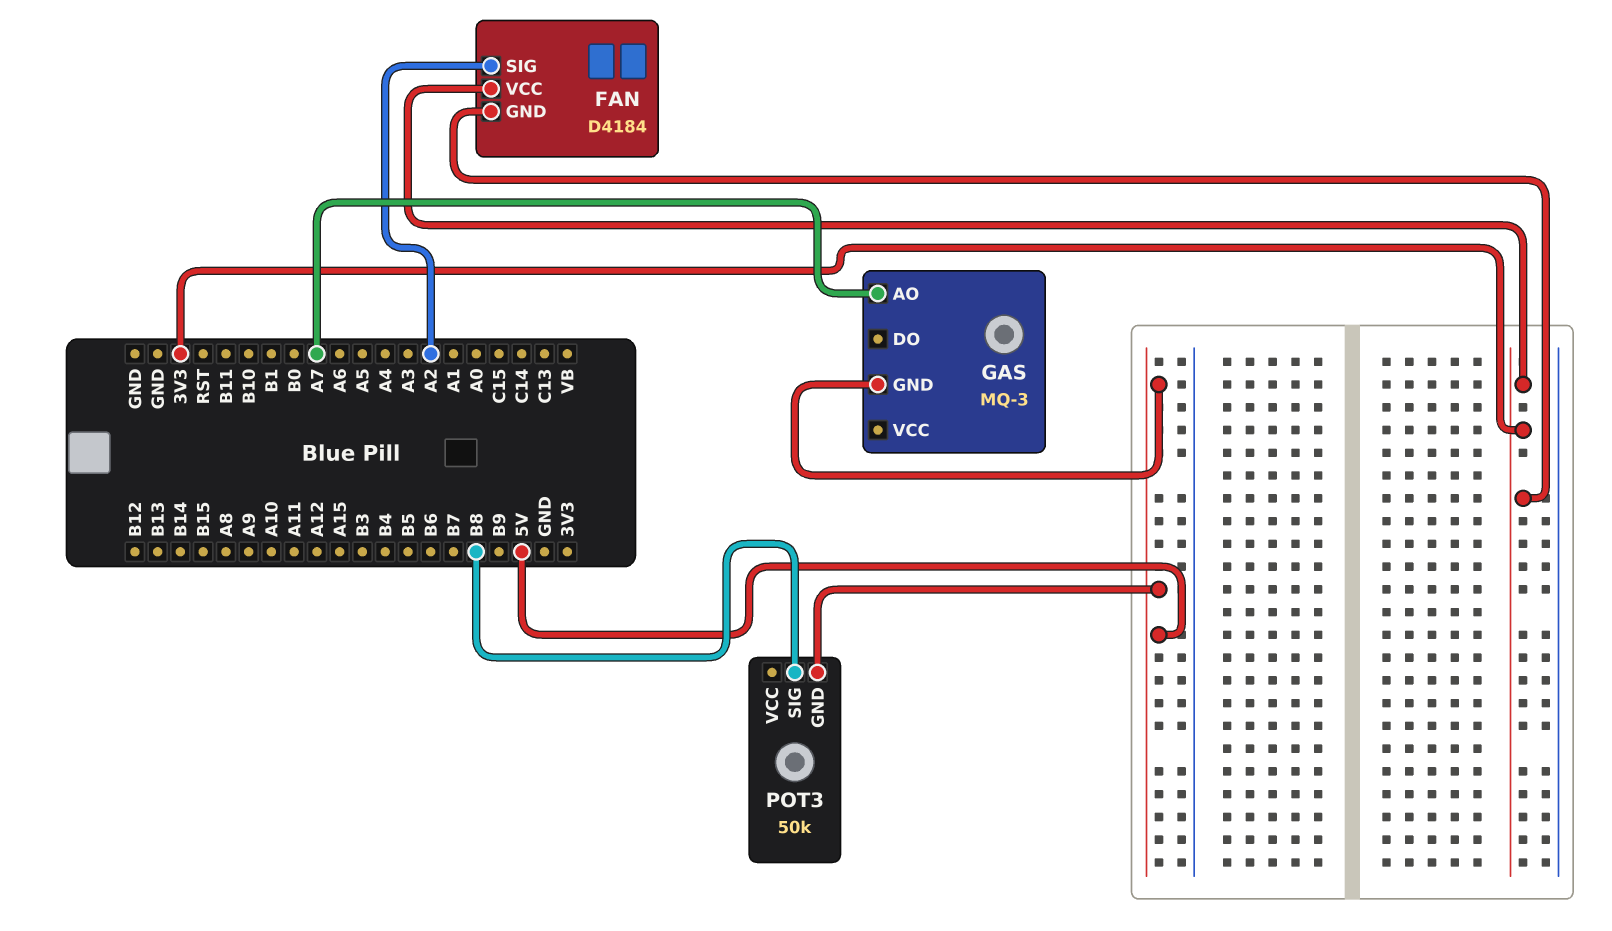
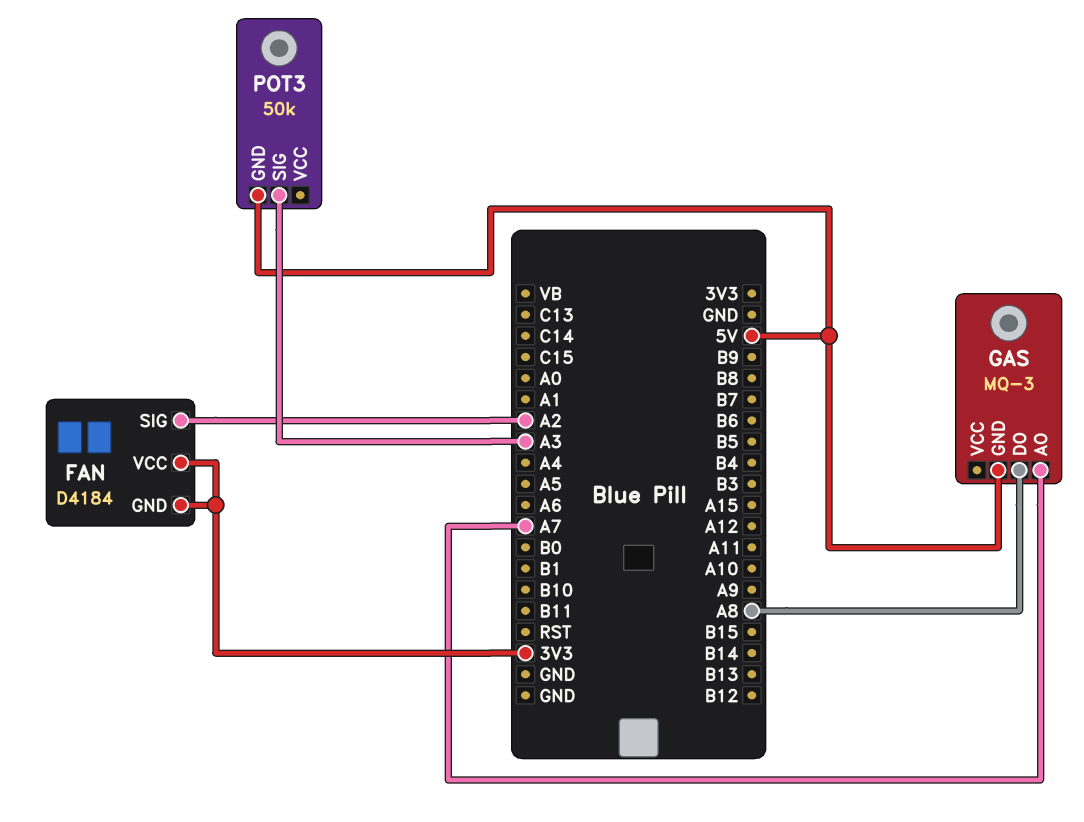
GAS pin DO: none -> A8
POT3 pin SIG: B8 -> A3

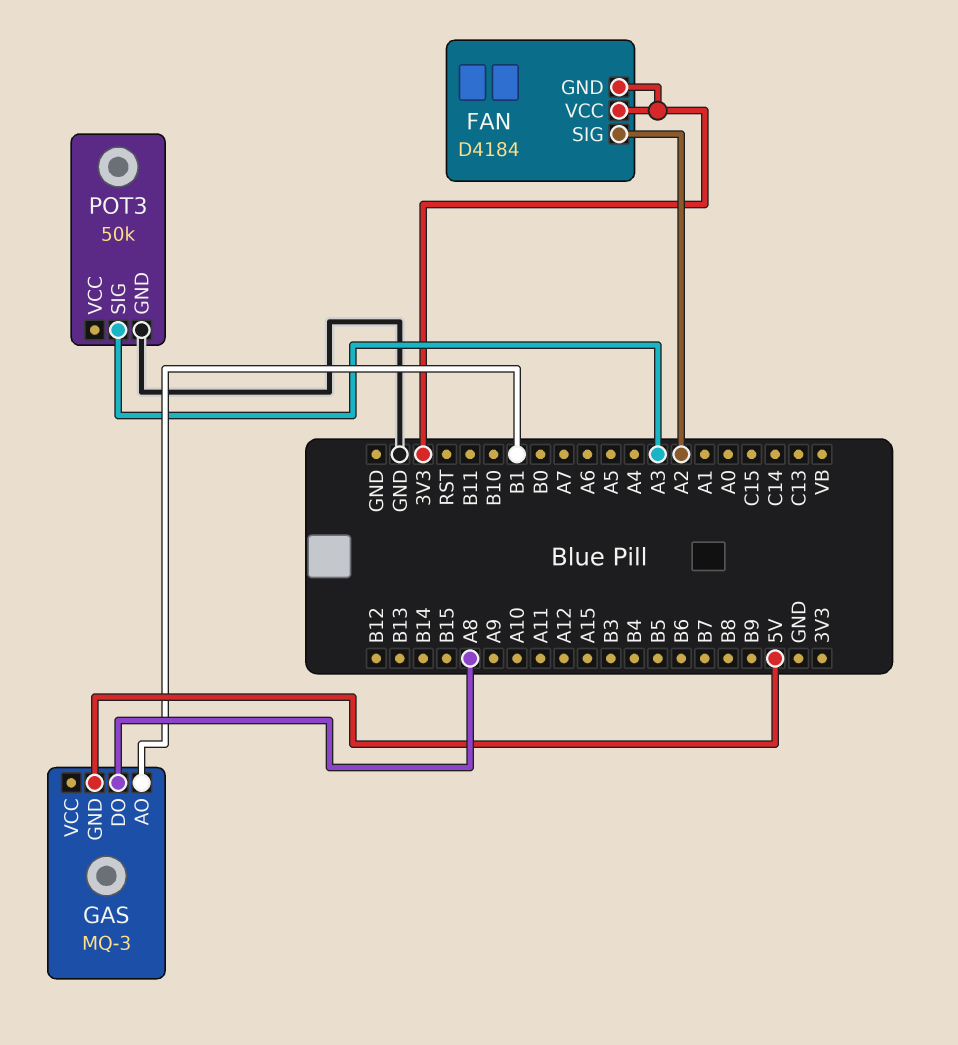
GAS pin AO: A7 -> B1
POT3 pin GND: 5V -> GND

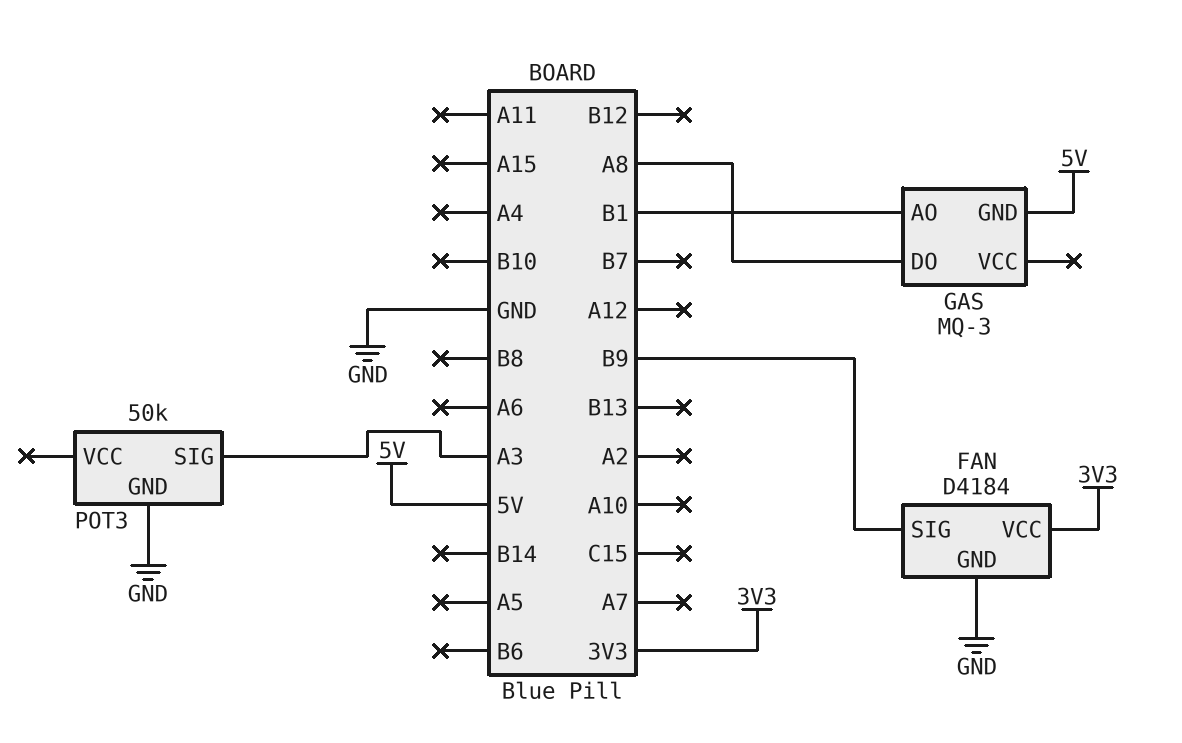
FAN pin GND: 3V3 -> GND
FAN pin SIG: A2 -> B9

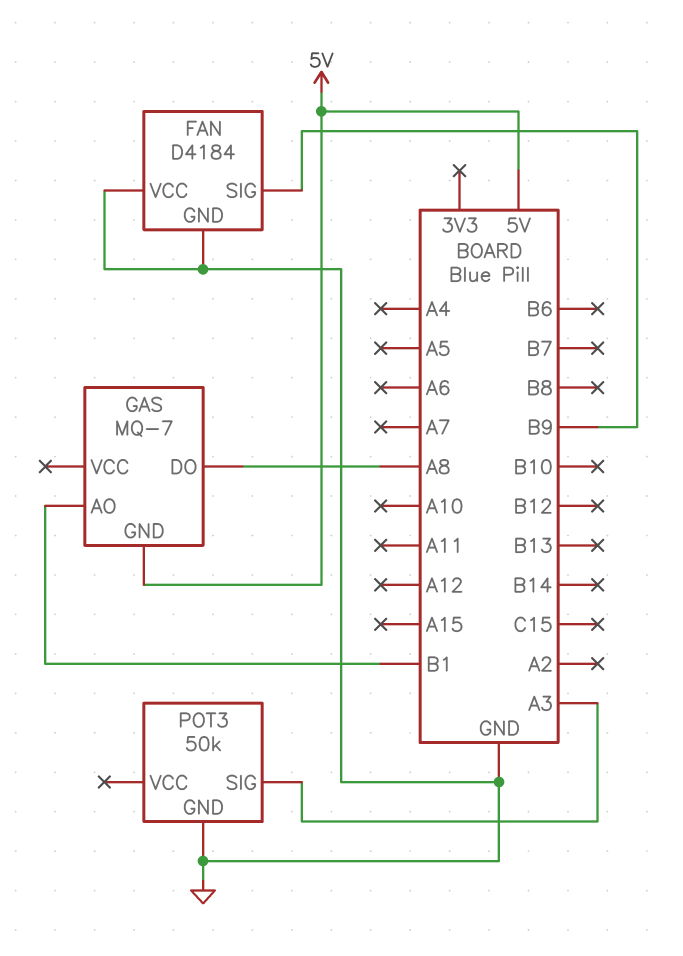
FAN pin VCC: 3V3 -> GND
GAS: MQ-3 -> MQ-7

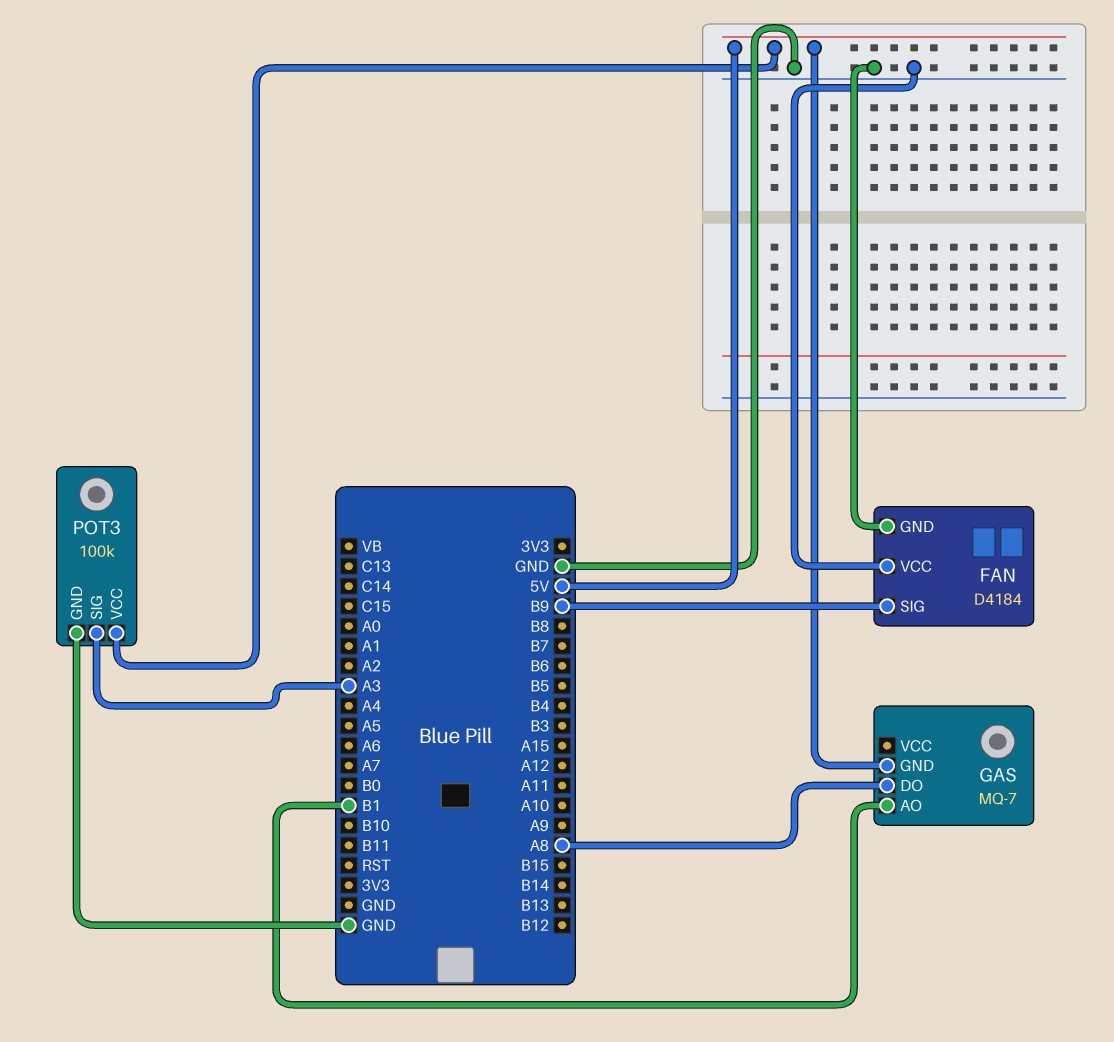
POT3: 50k -> 100k
POT3 pin VCC: none -> 5V

